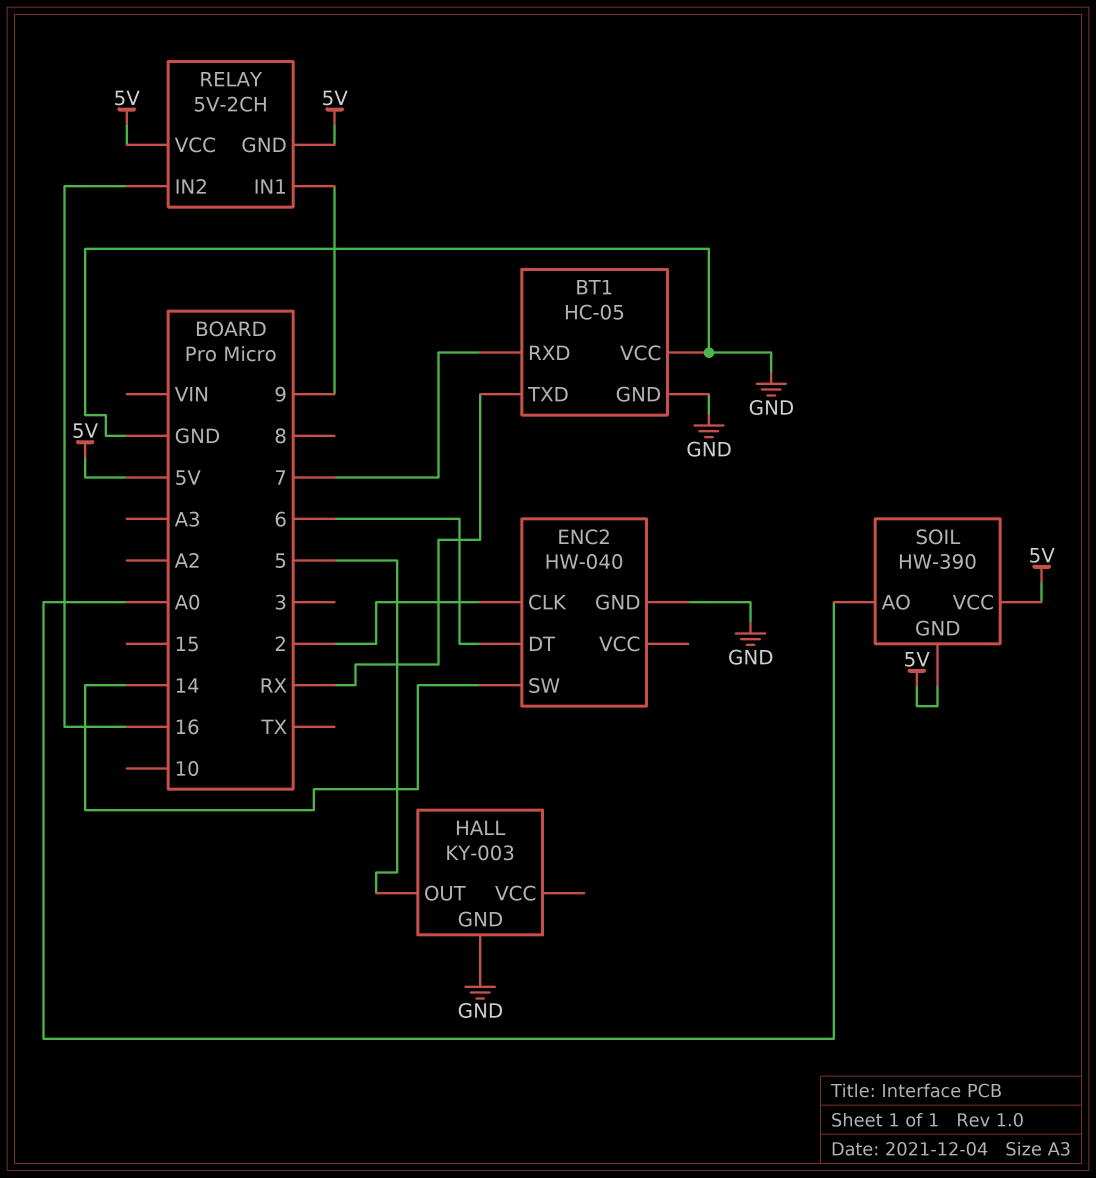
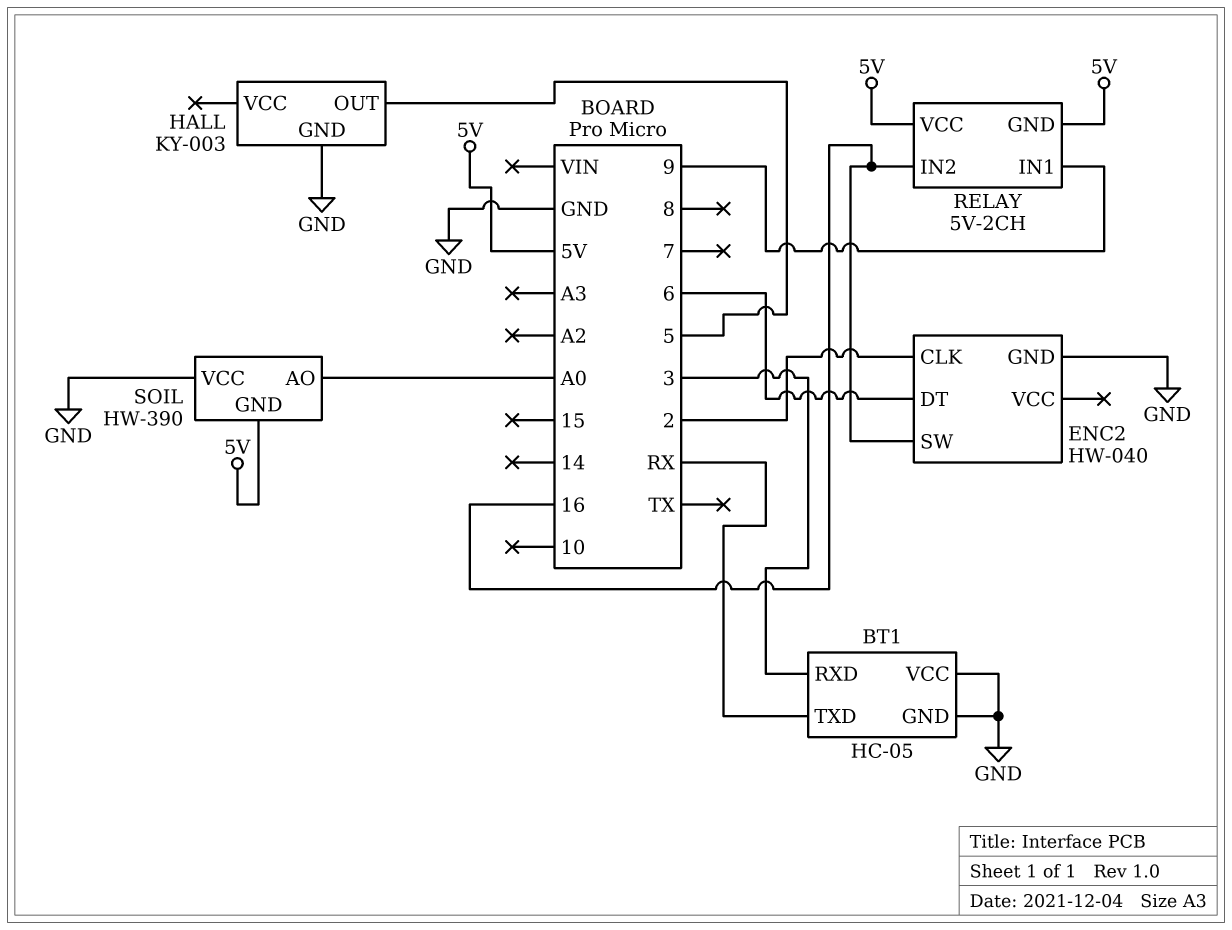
BT1 pin RXD: 7 -> 3
ENC2 pin SW: 14 -> 16
SOIL pin VCC: 5V -> GND

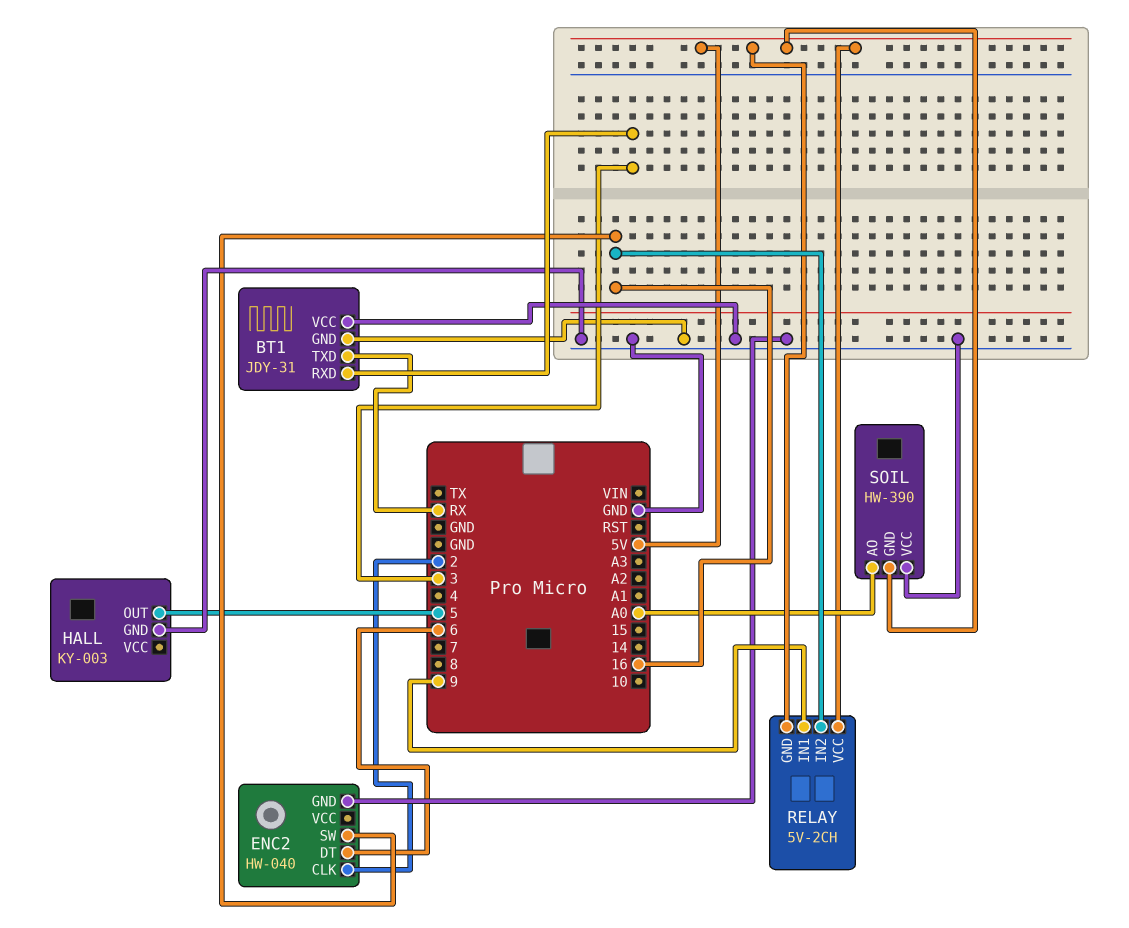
BT1: HC-05 -> JDY-31

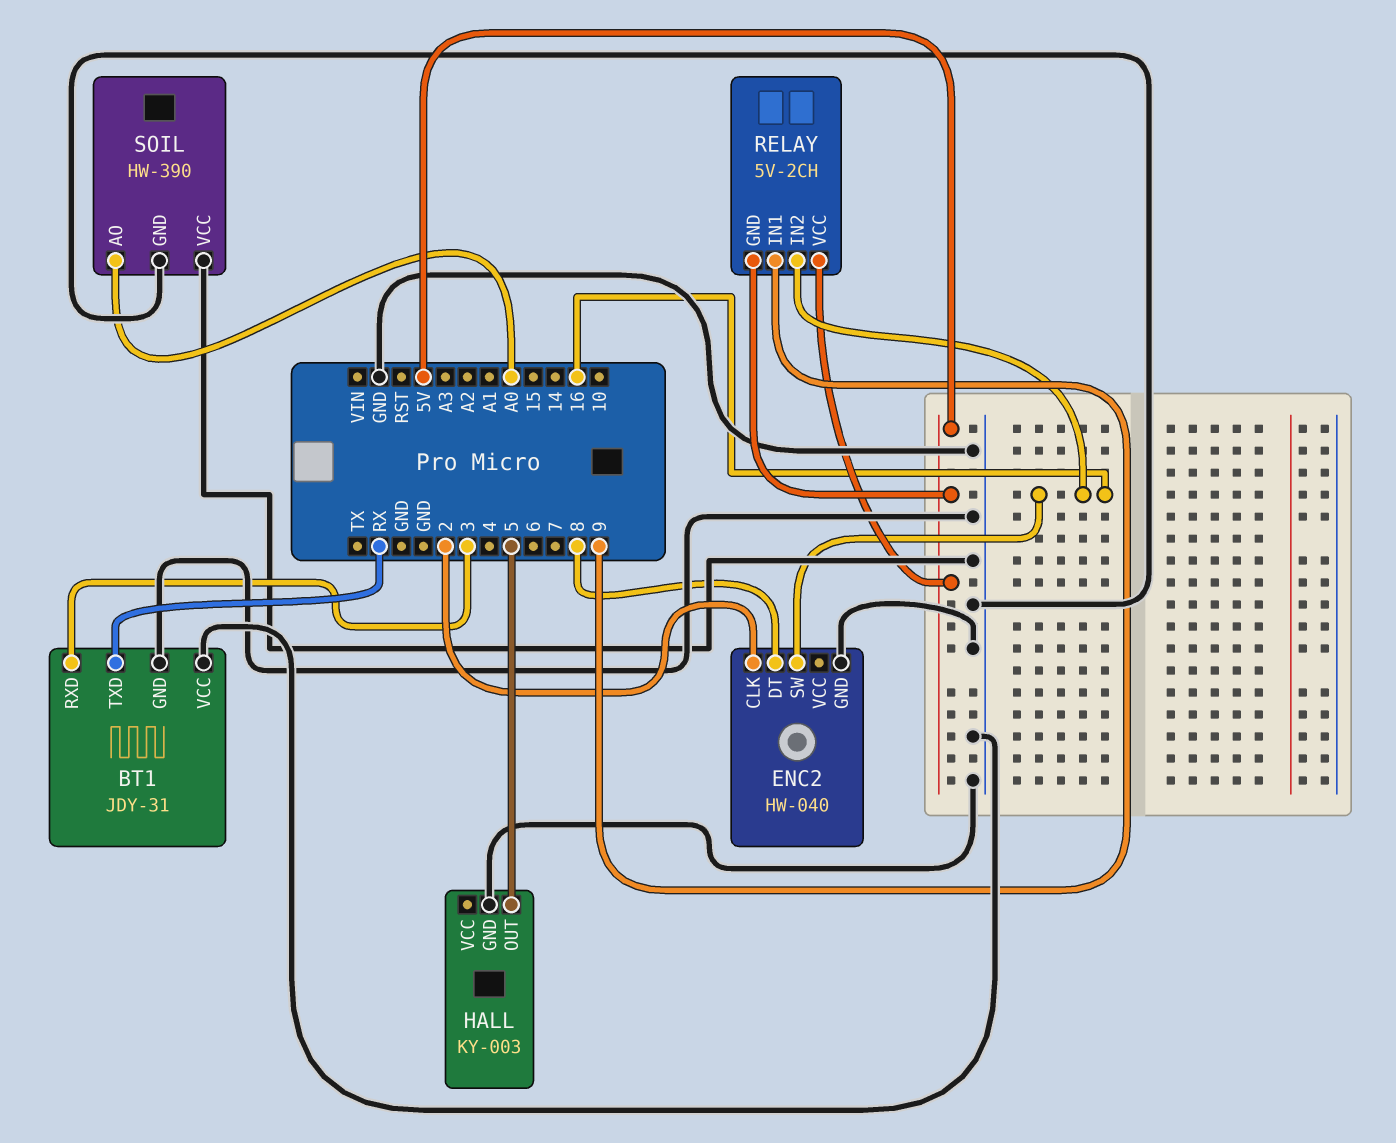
ENC2 pin DT: 6 -> 8
SOIL pin GND: 5V -> GND

